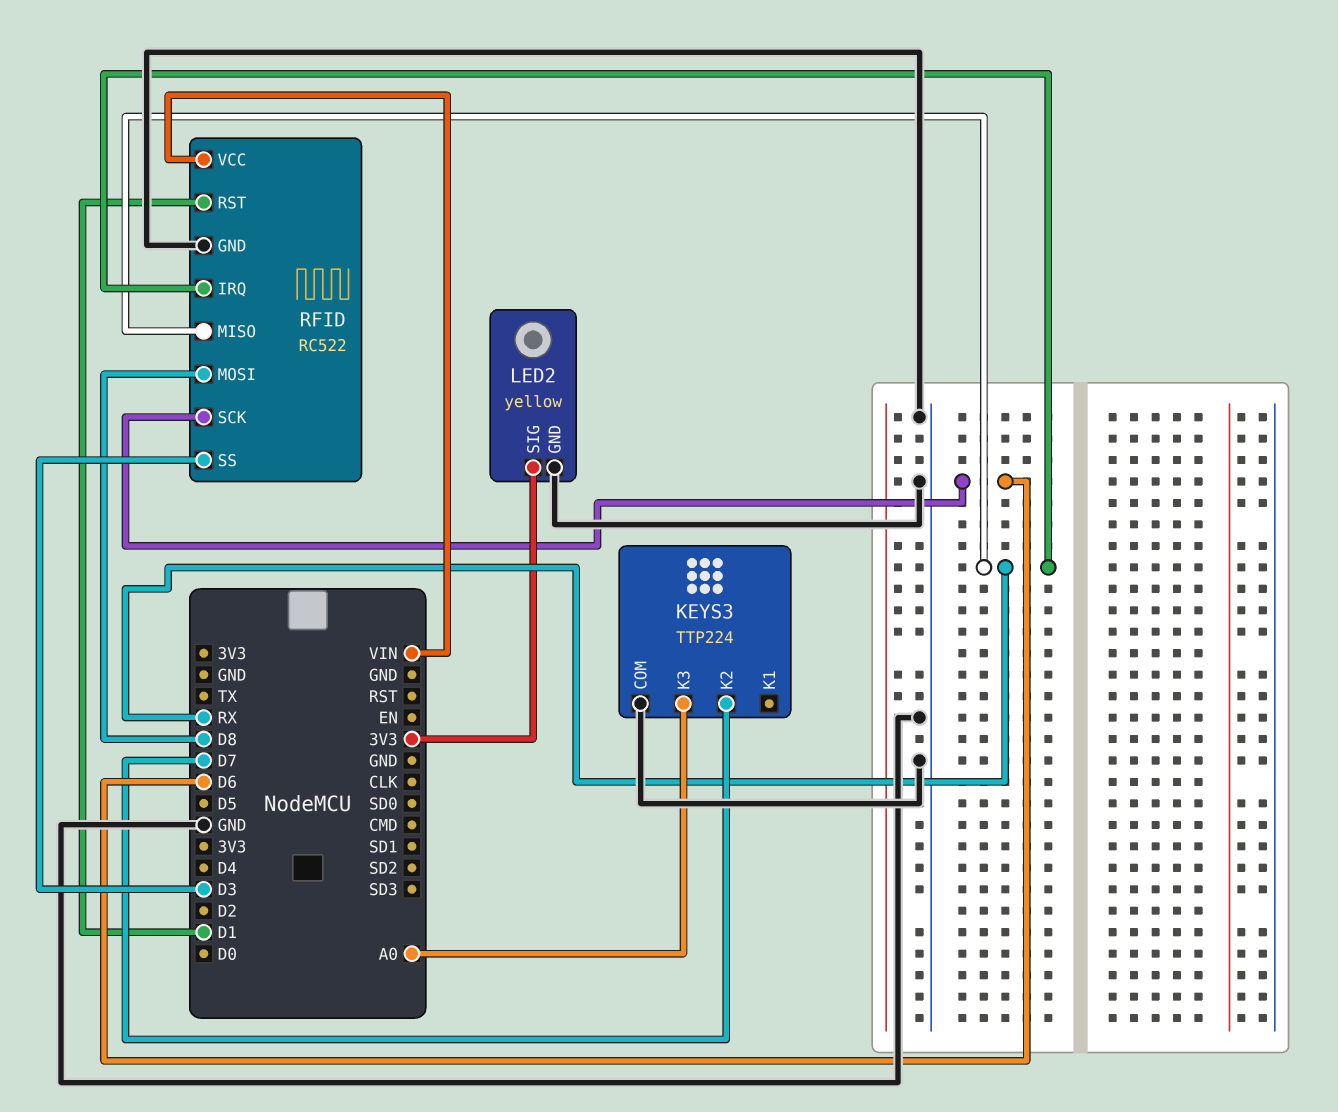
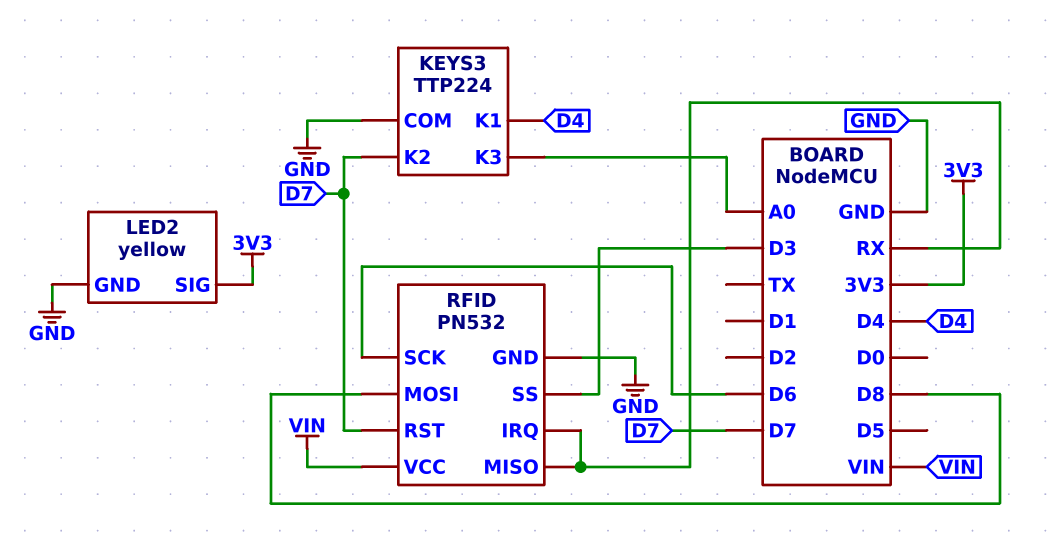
KEYS3 pin K1: none -> D4
RFID: RC522 -> PN532
RFID pin RST: D1 -> D7

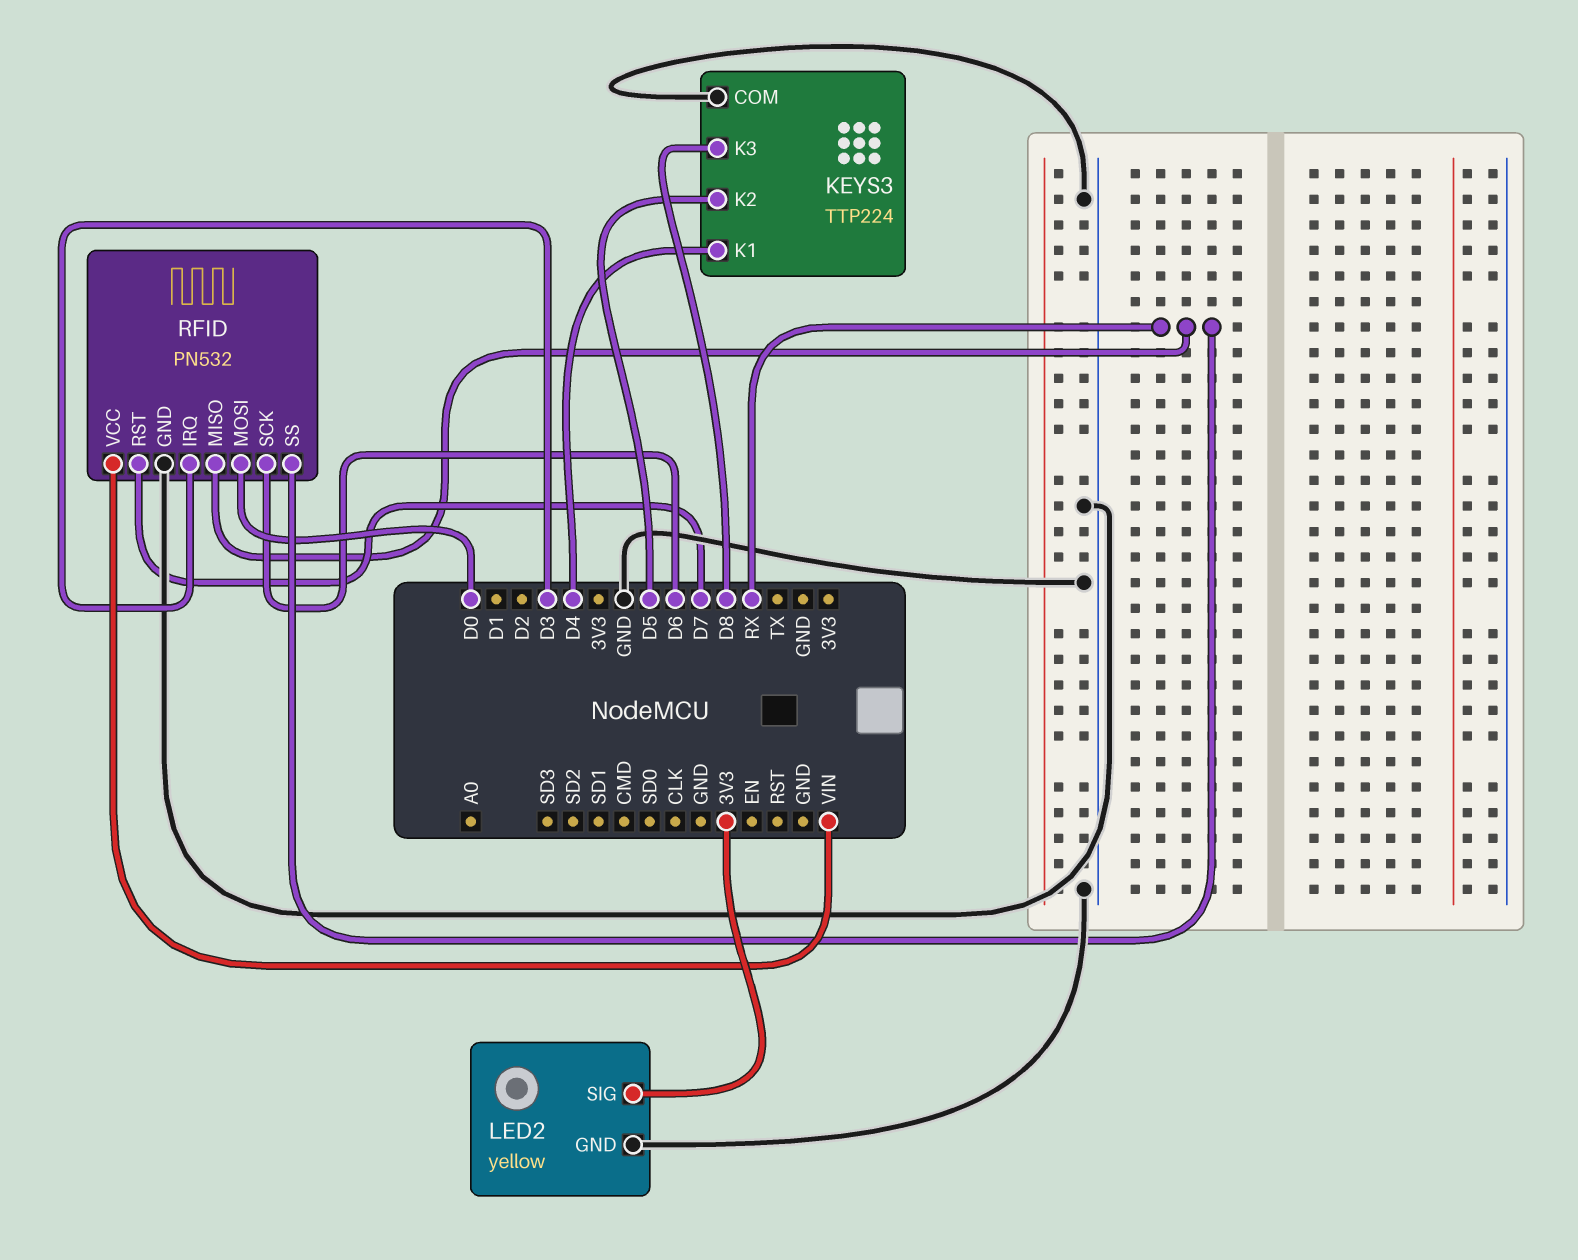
KEYS3 pin K2: D7 -> D5
KEYS3 pin K3: A0 -> D8
RFID pin IRQ: RX -> D3
RFID pin MOSI: D8 -> D0
RFID pin SS: D3 -> RX

